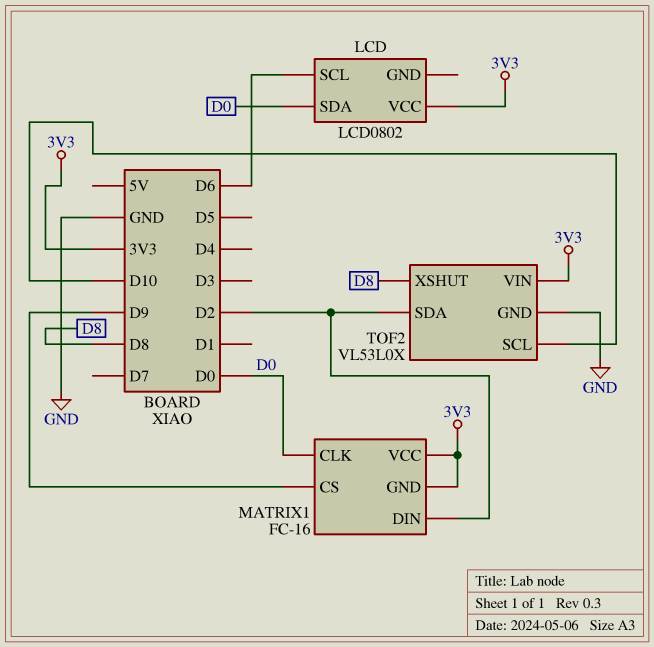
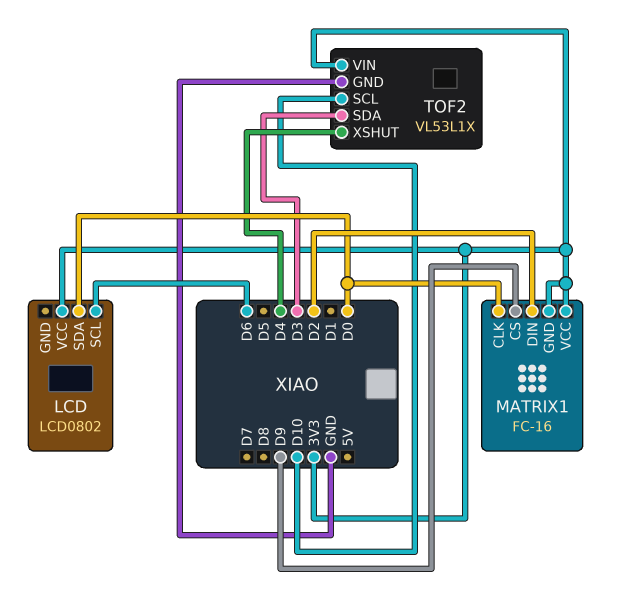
TOF2: VL53L0X -> VL53L1X
TOF2 pin SDA: D2 -> D3
TOF2 pin XSHUT: D8 -> D4

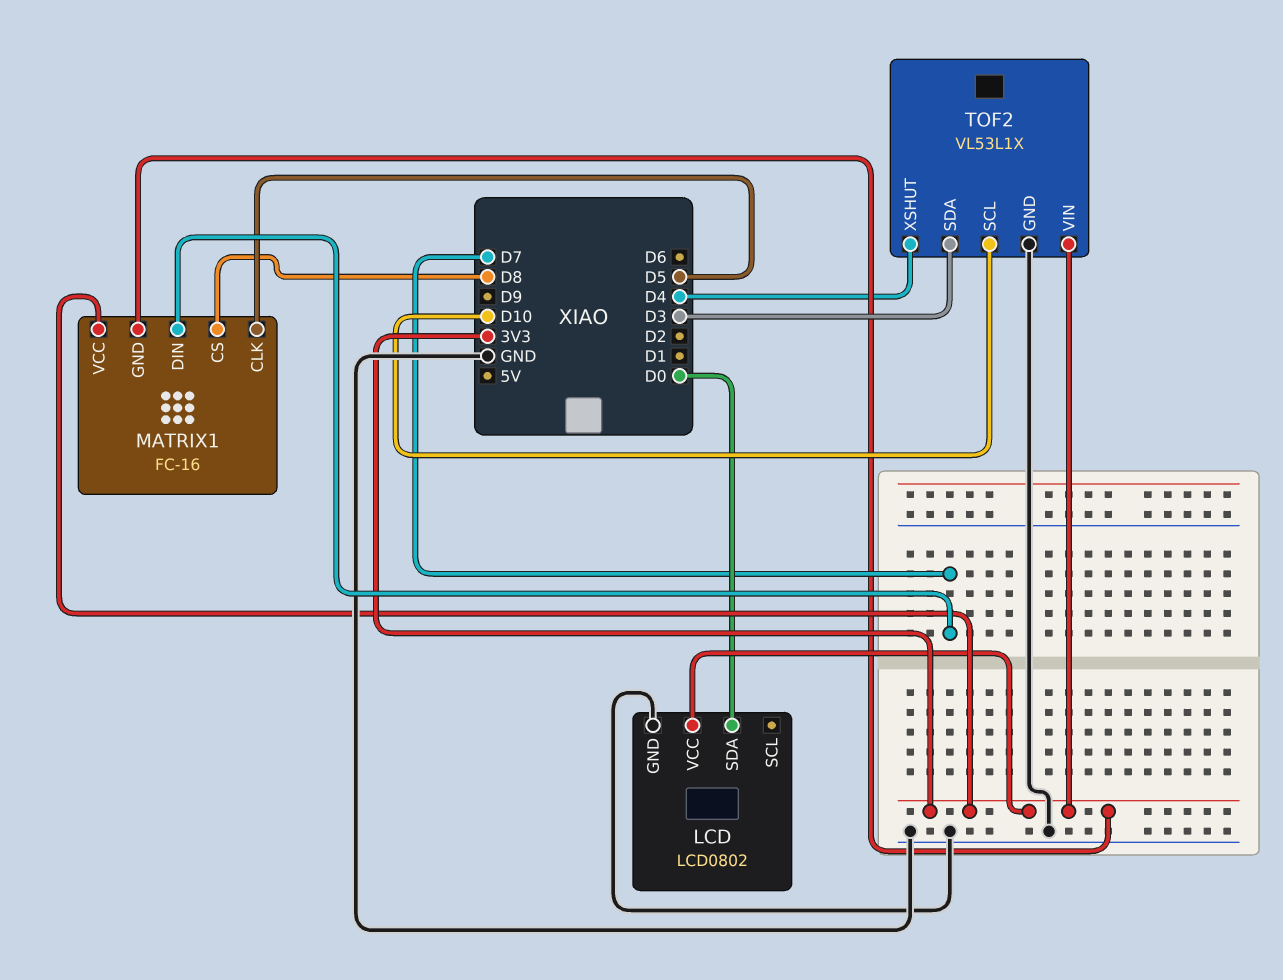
LCD pin GND: none -> GND
LCD pin SCL: D6 -> none
MATRIX1 pin CLK: D0 -> D5
MATRIX1 pin CS: D9 -> D8
MATRIX1 pin DIN: D2 -> D7

